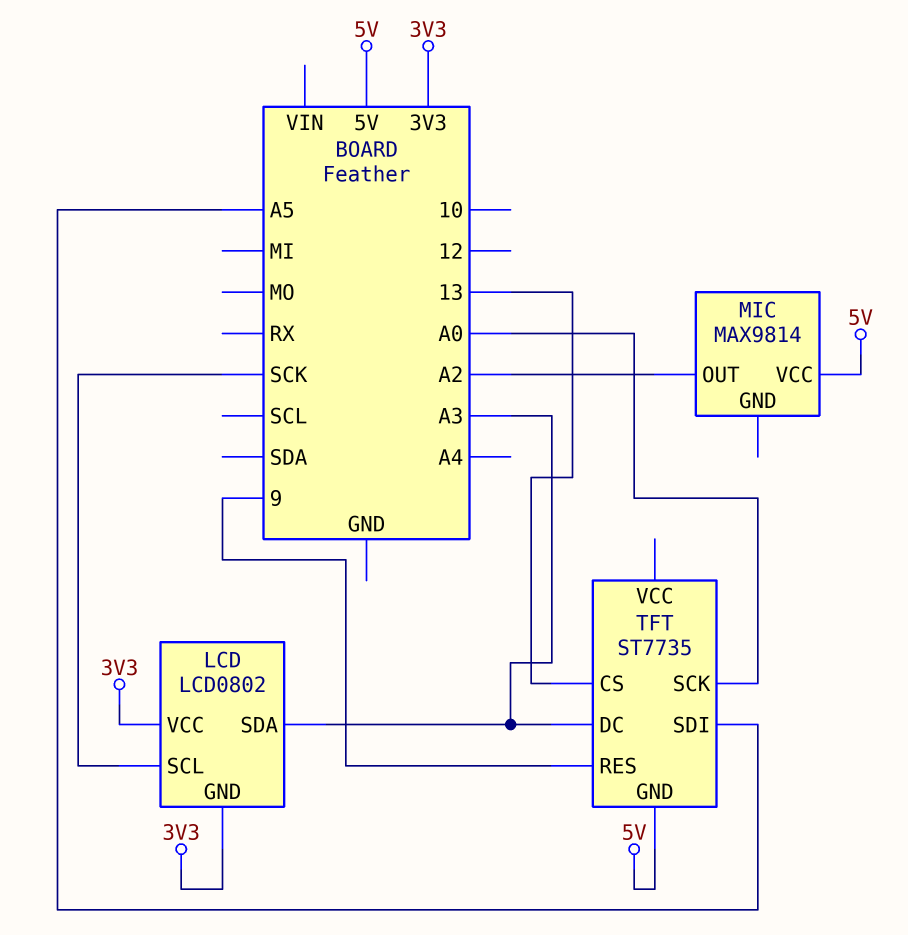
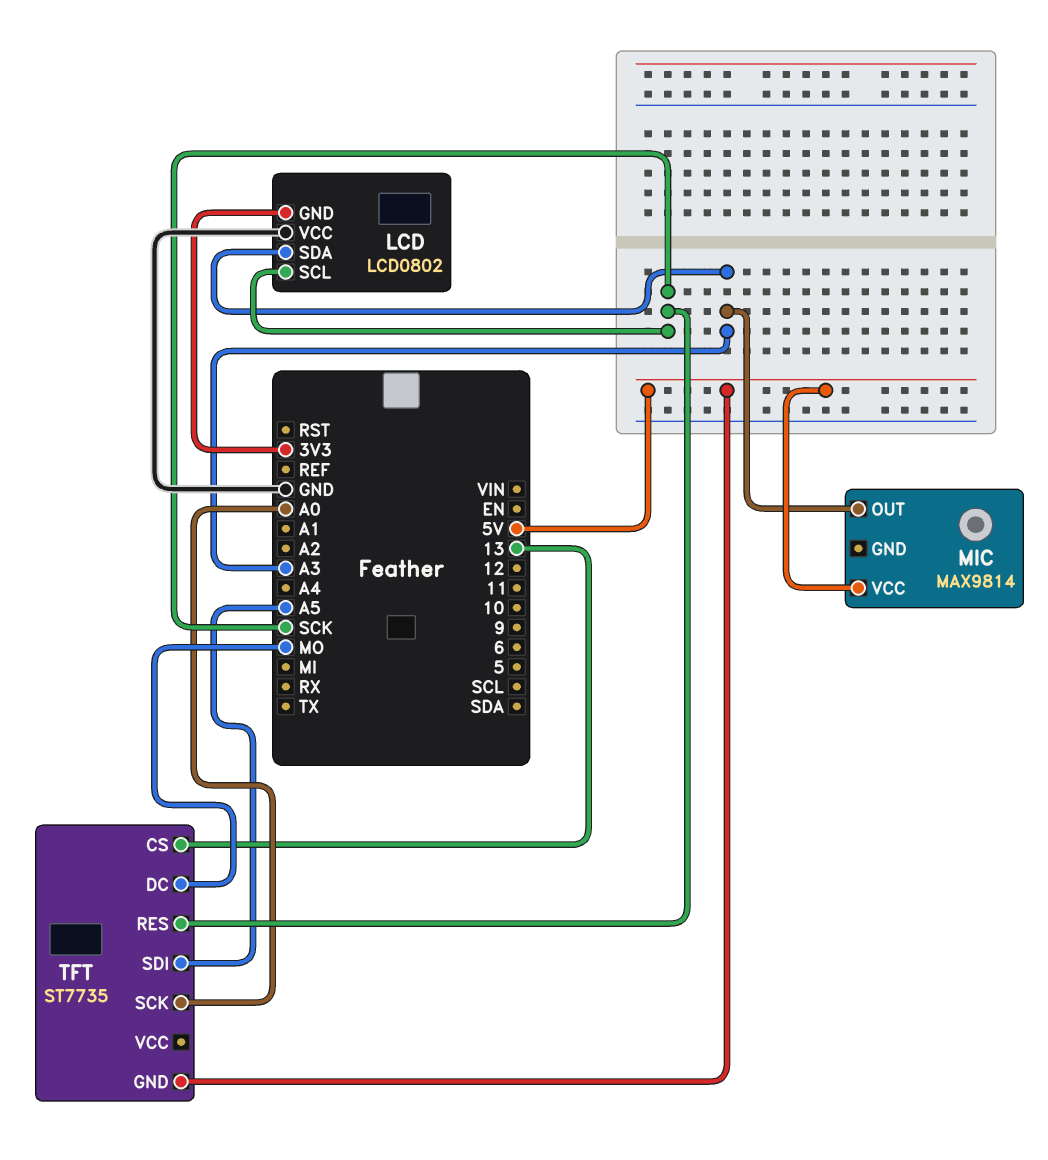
LCD pin VCC: 3V3 -> GND
MIC pin OUT: A2 -> A3
TFT pin DC: A3 -> MO
TFT pin RES: 9 -> SCK

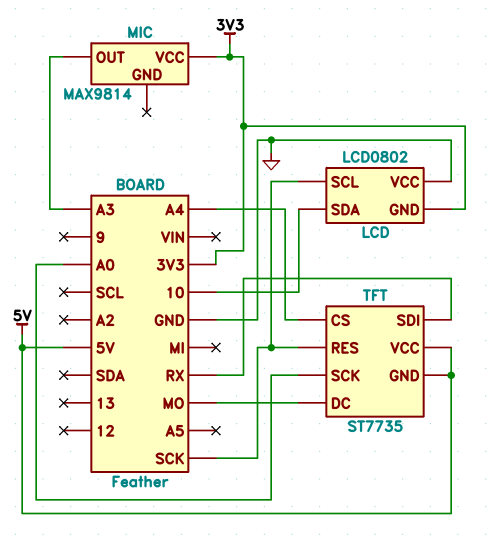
LCD pin SDA: A3 -> 10
MIC pin VCC: 5V -> 3V3
TFT pin CS: 13 -> A4
TFT pin SDI: A5 -> RX
TFT pin VCC: none -> 5V

